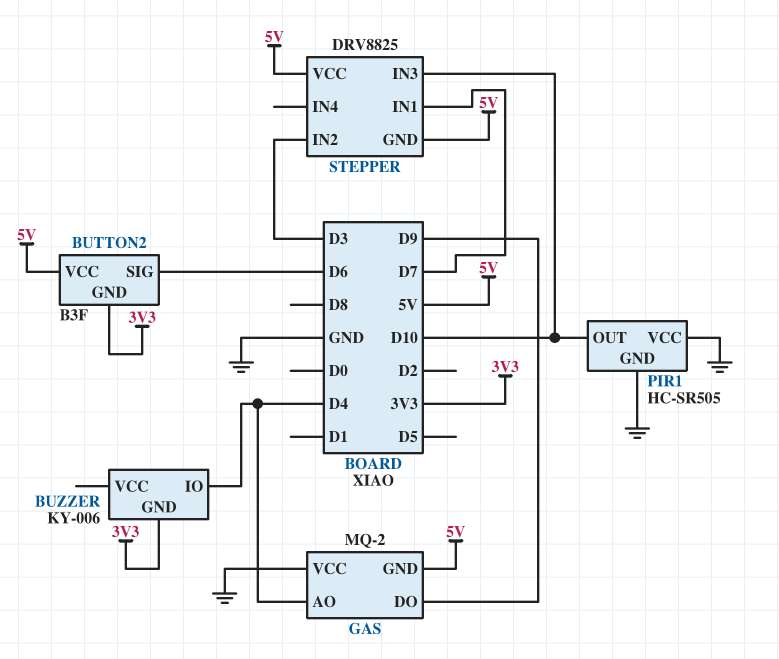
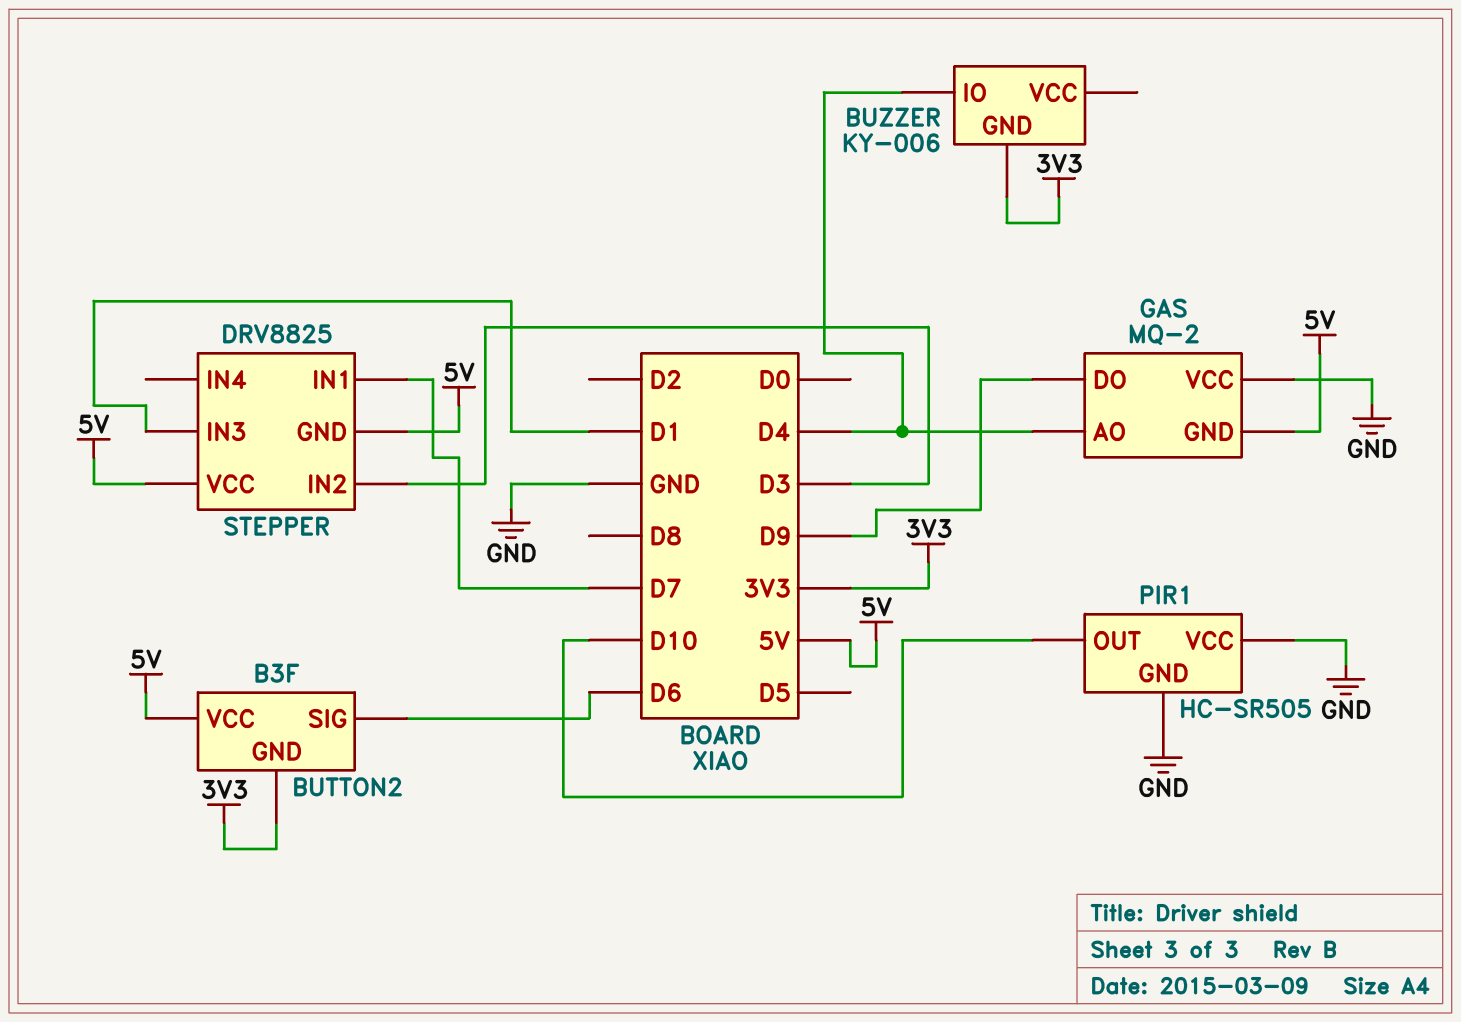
STEPPER pin IN3: D10 -> D1

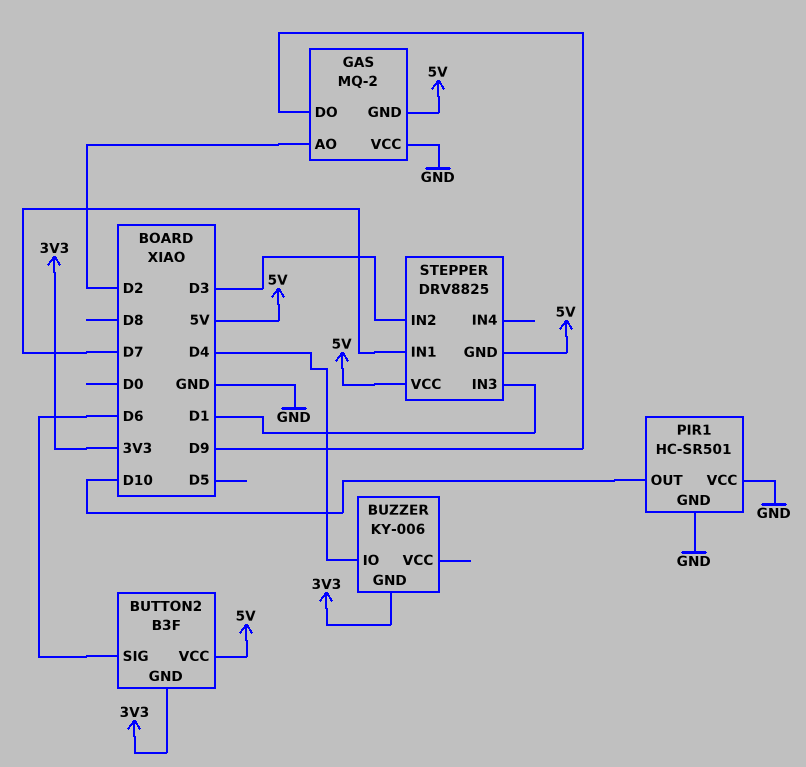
GAS pin AO: D4 -> D2
PIR1: HC-SR505 -> HC-SR501

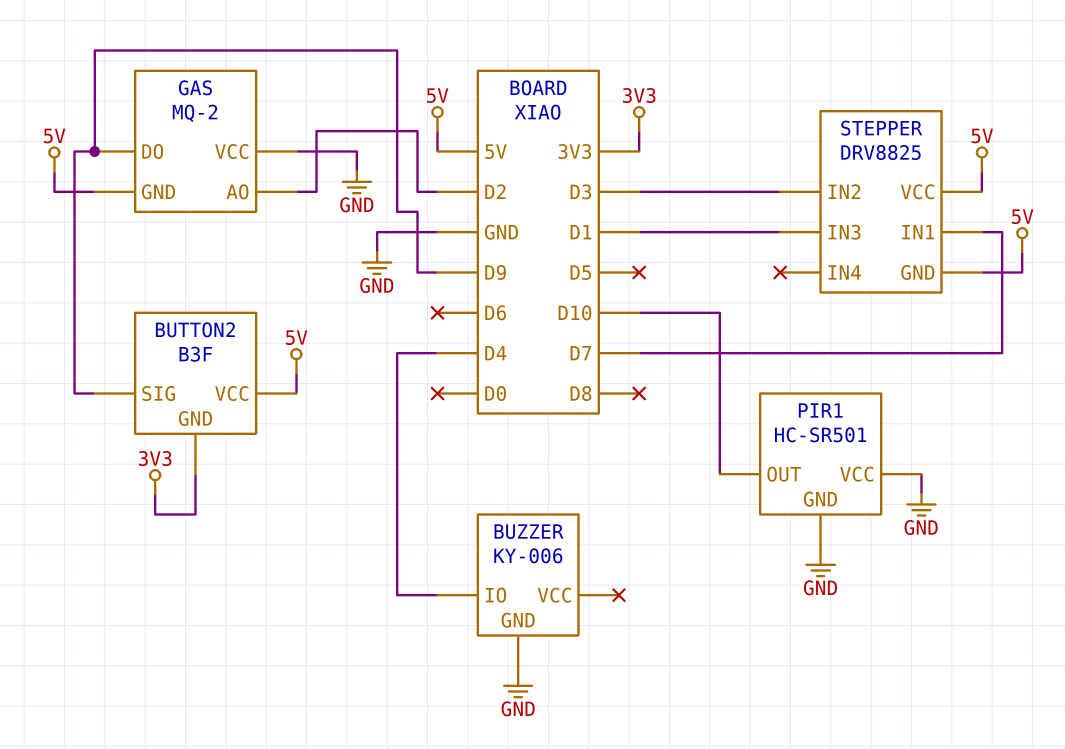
BUTTON2 pin SIG: D6 -> D9
BUZZER pin GND: 3V3 -> GND

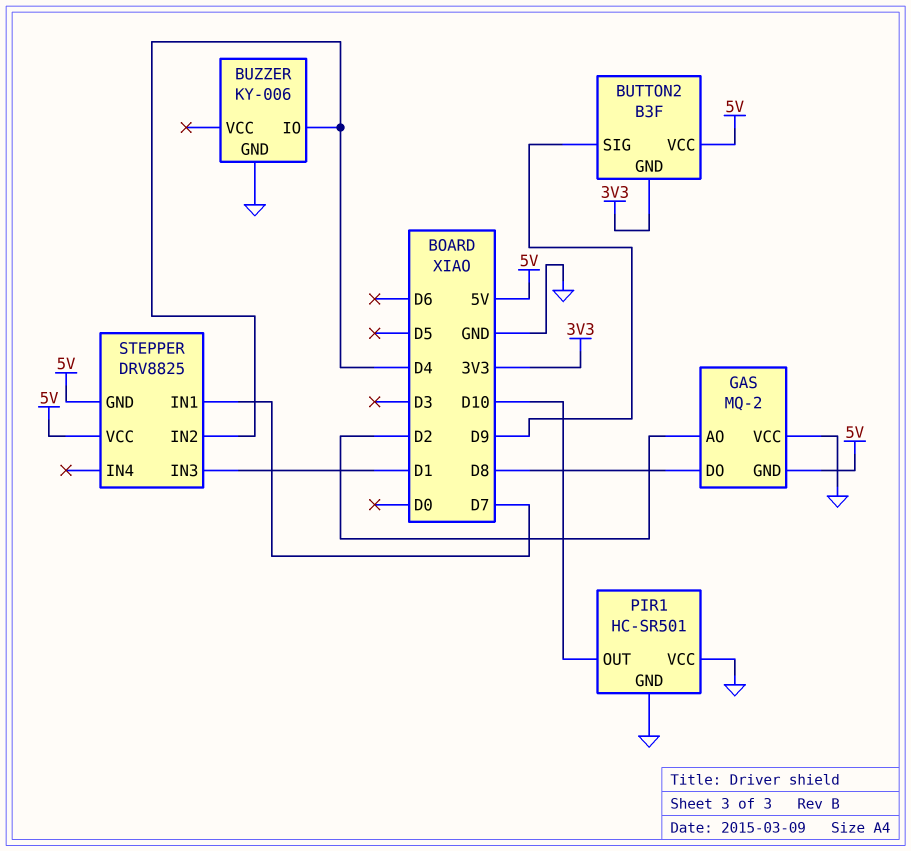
GAS pin DO: D9 -> D8
STEPPER pin IN2: D3 -> D4

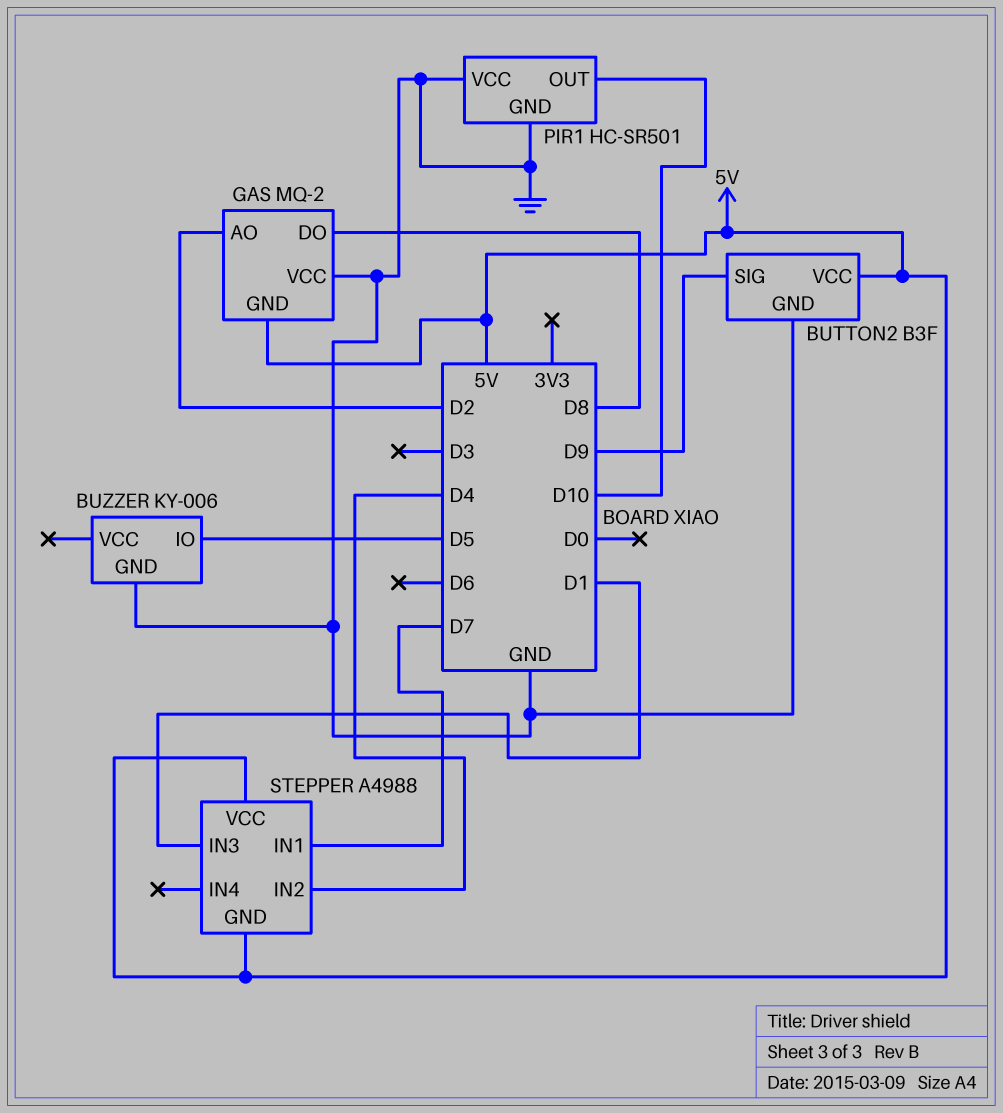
BUTTON2 pin GND: 3V3 -> GND
BUZZER pin IO: D4 -> D5
STEPPER: DRV8825 -> A4988

